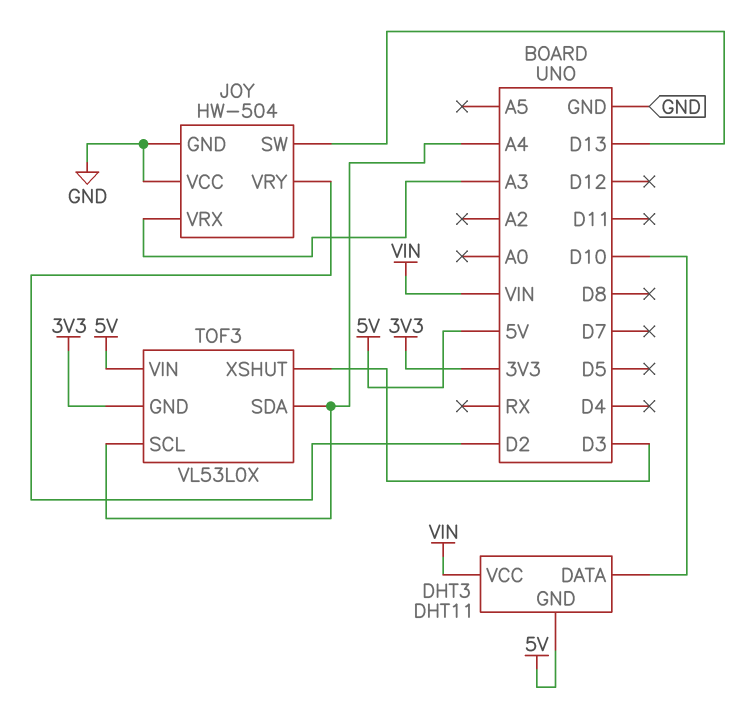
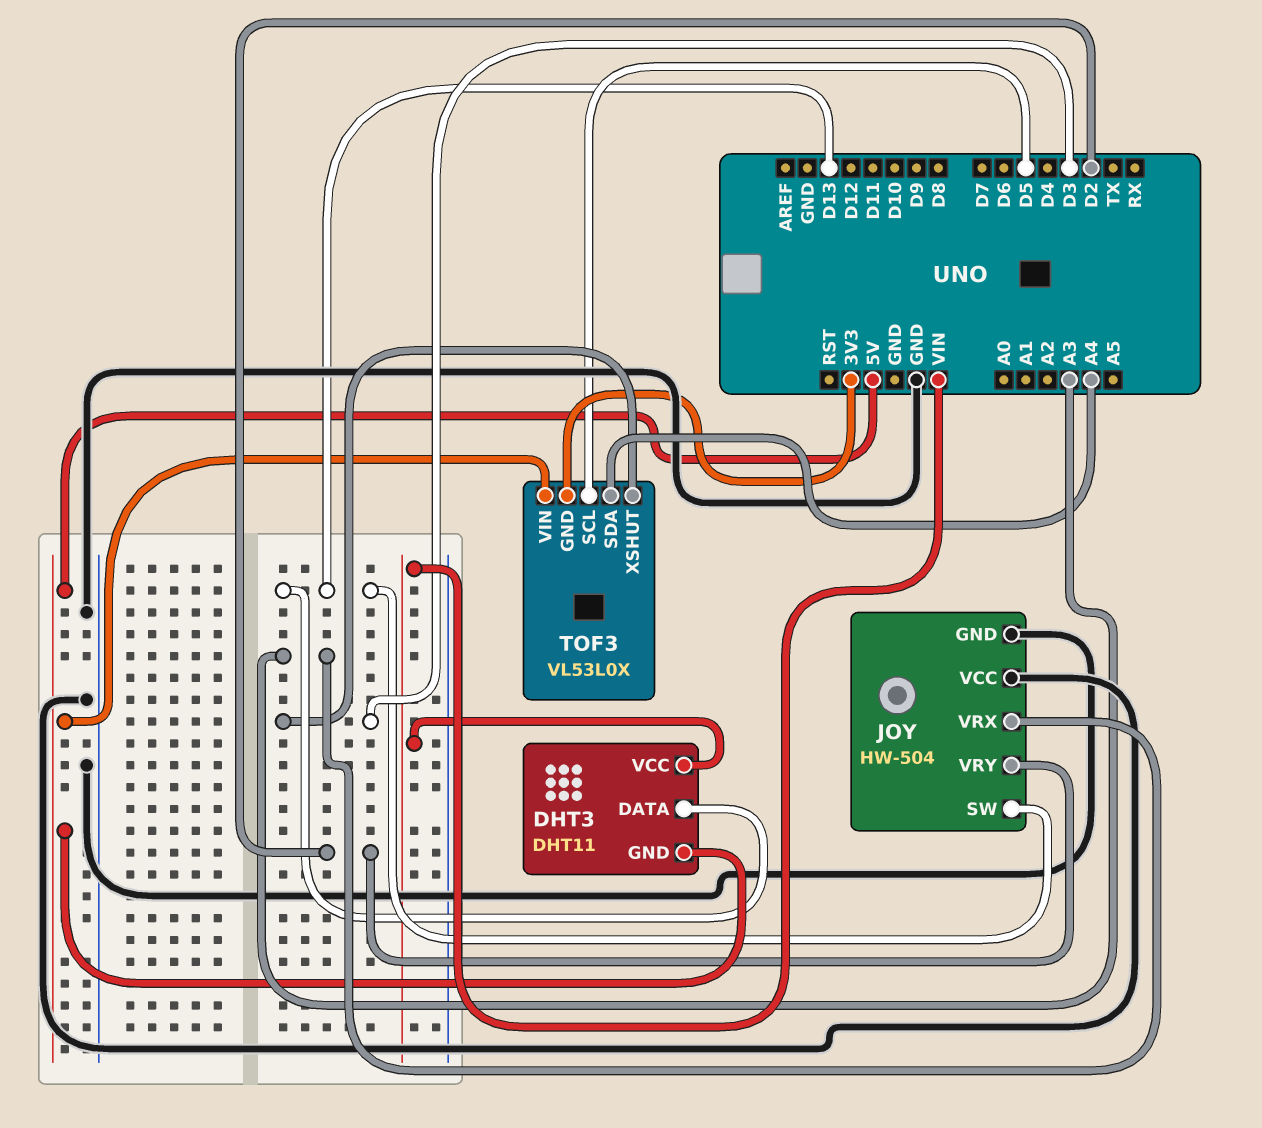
DHT3 pin DATA: D10 -> D13
TOF3 pin SCL: A4 -> D5

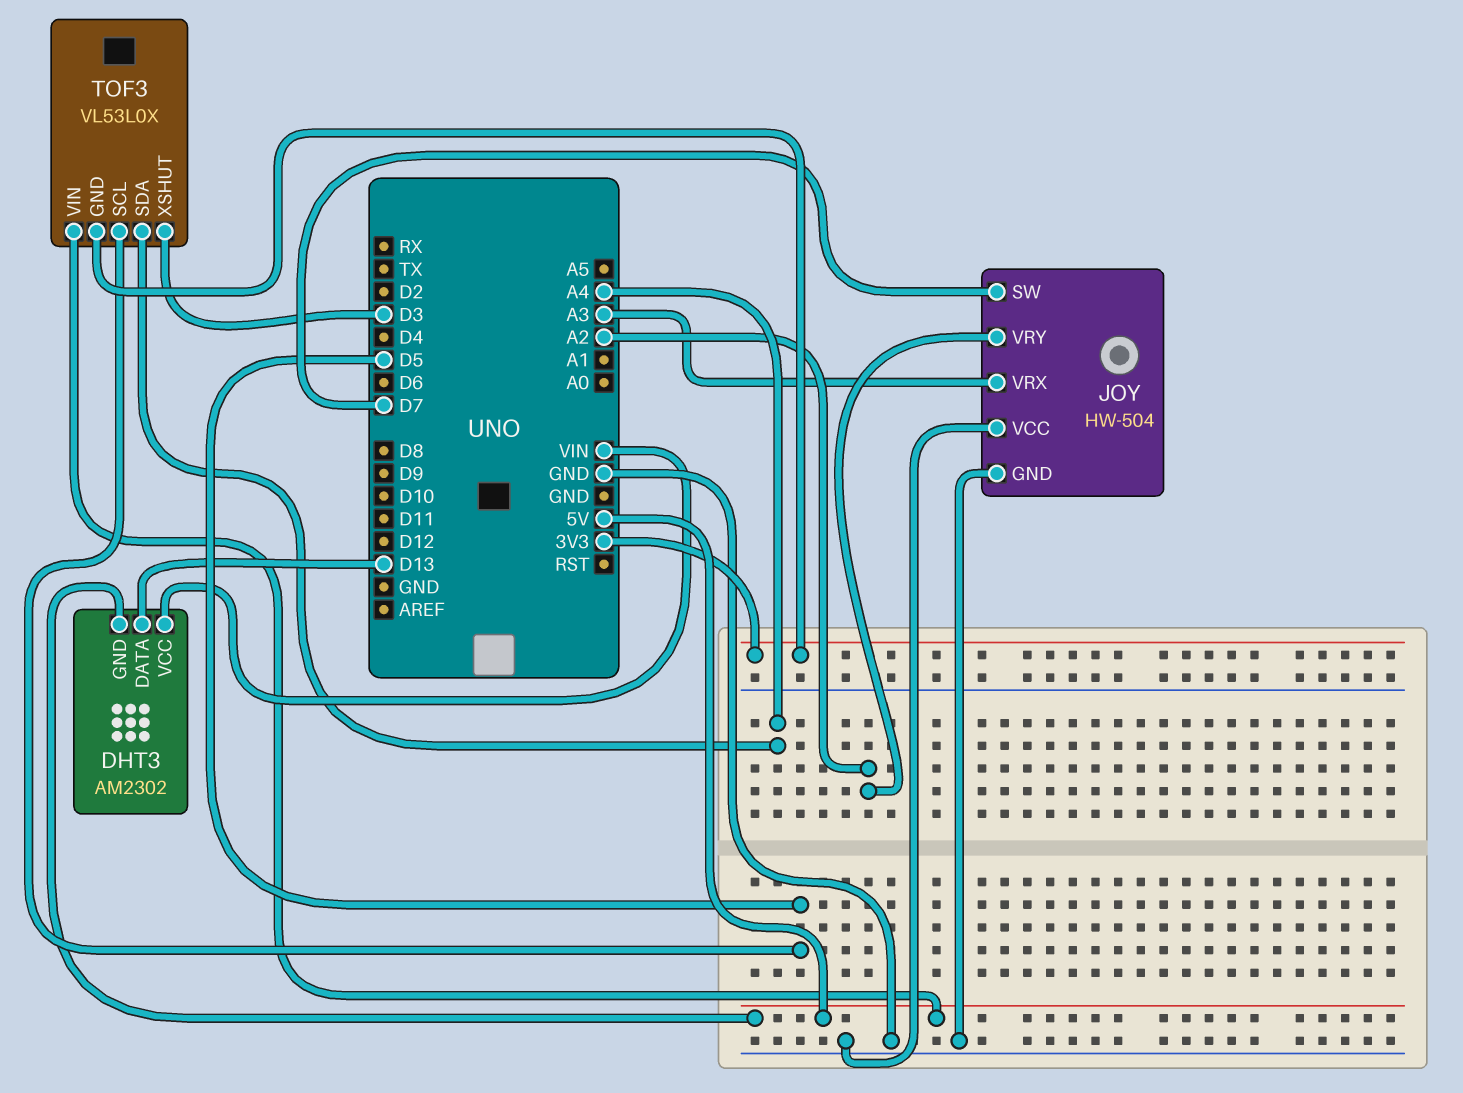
DHT3: DHT11 -> AM2302
JOY pin SW: D13 -> D7
JOY pin VRY: D2 -> A2

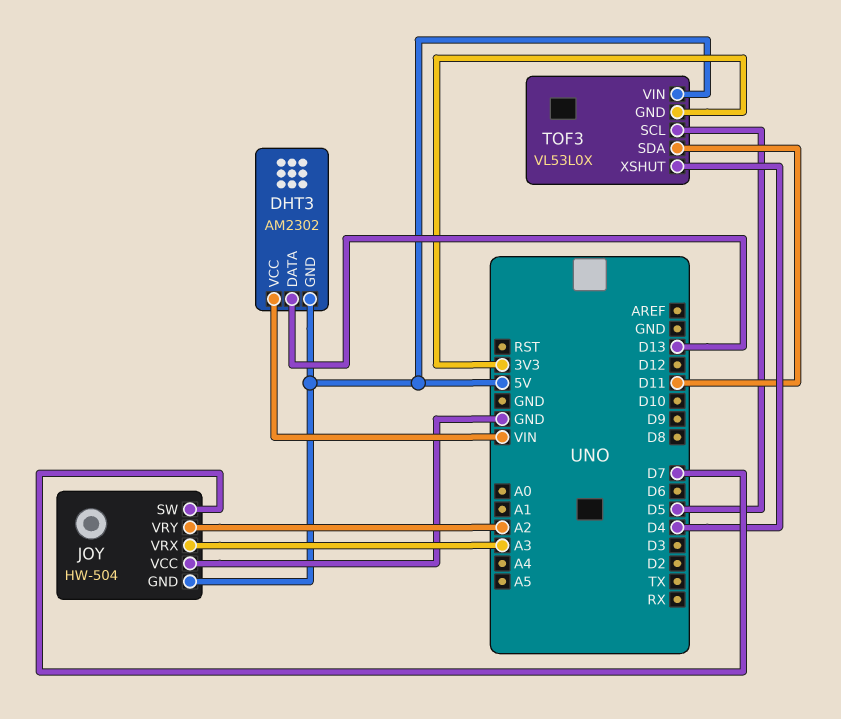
JOY pin GND: GND -> 5V
TOF3 pin SDA: A4 -> D11
TOF3 pin XSHUT: D3 -> D4

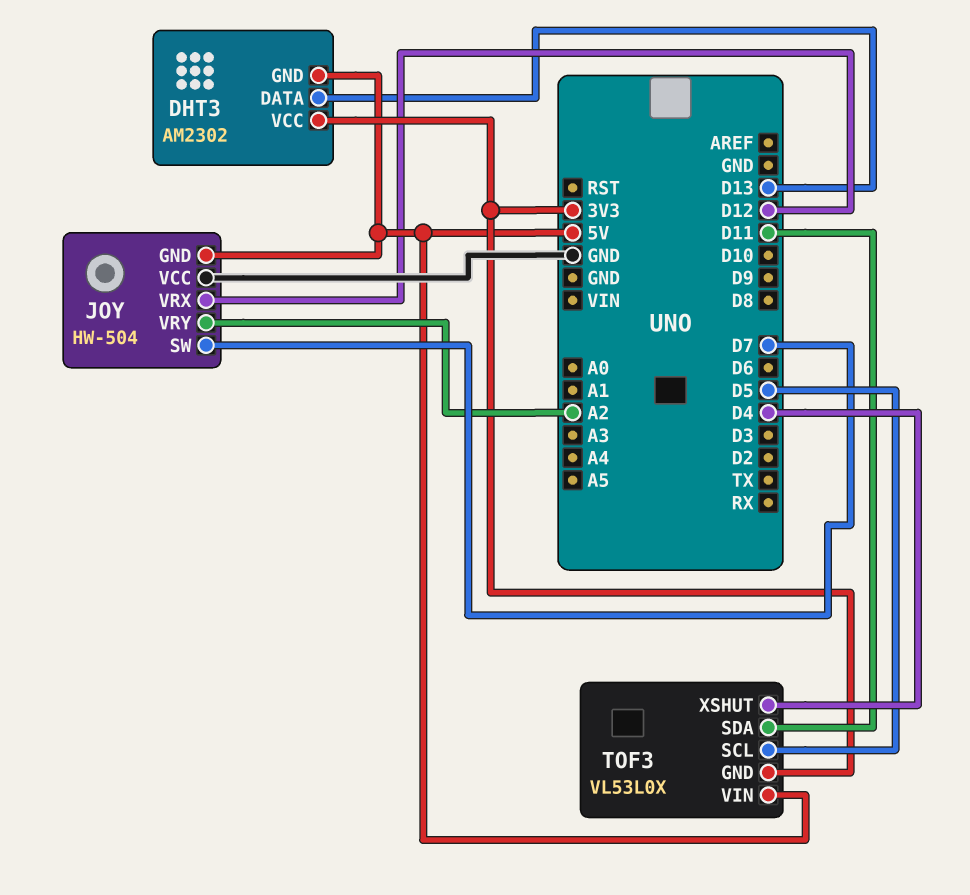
DHT3 pin VCC: VIN -> 3V3
JOY pin VRX: A3 -> D12

